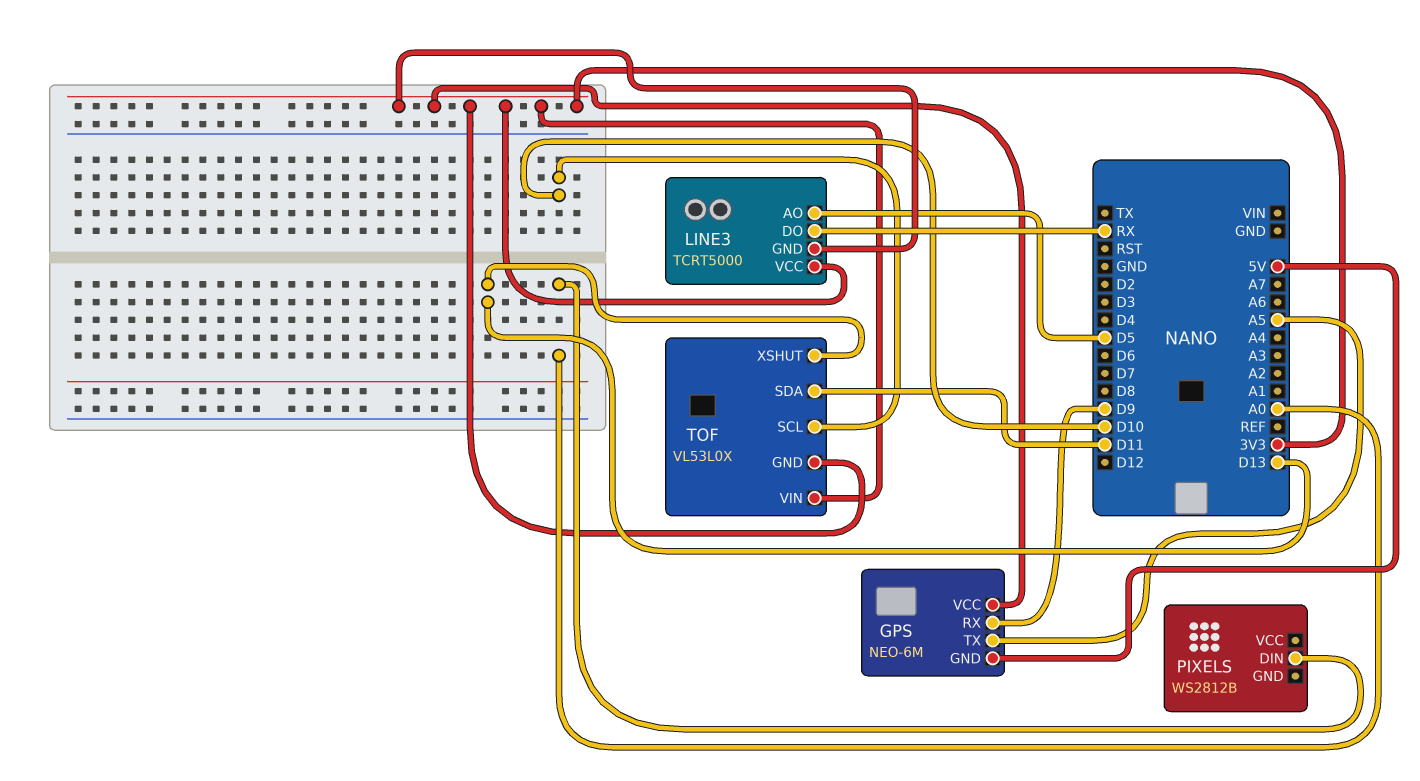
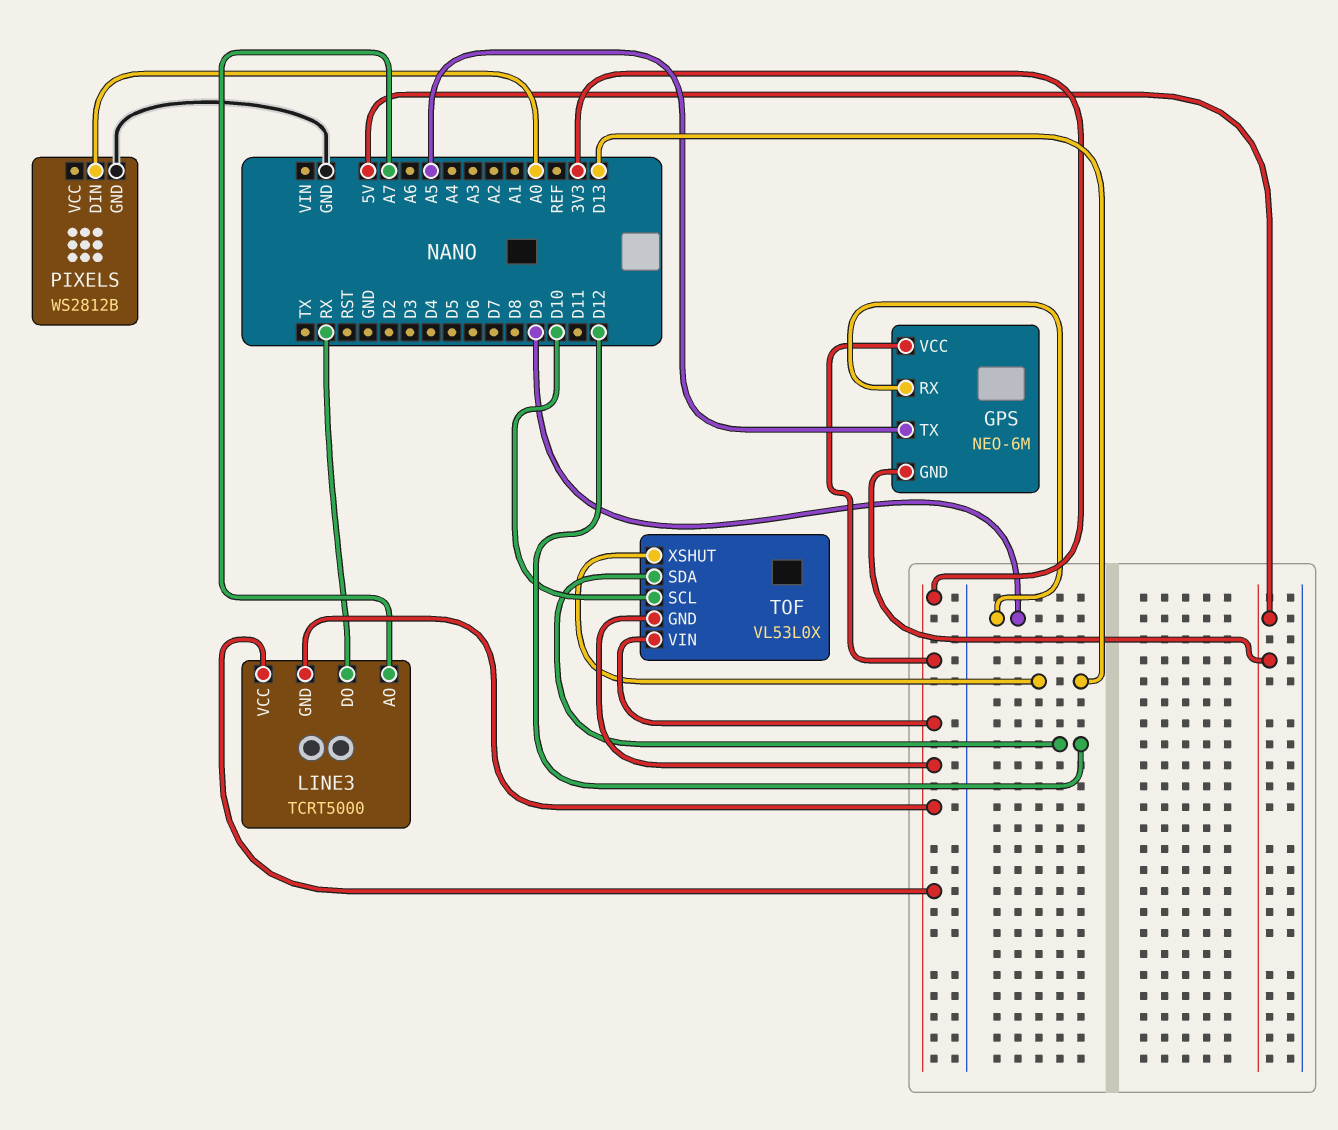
LINE3 pin AO: D5 -> A7
PIXELS pin GND: none -> GND
TOF pin SDA: D11 -> D12

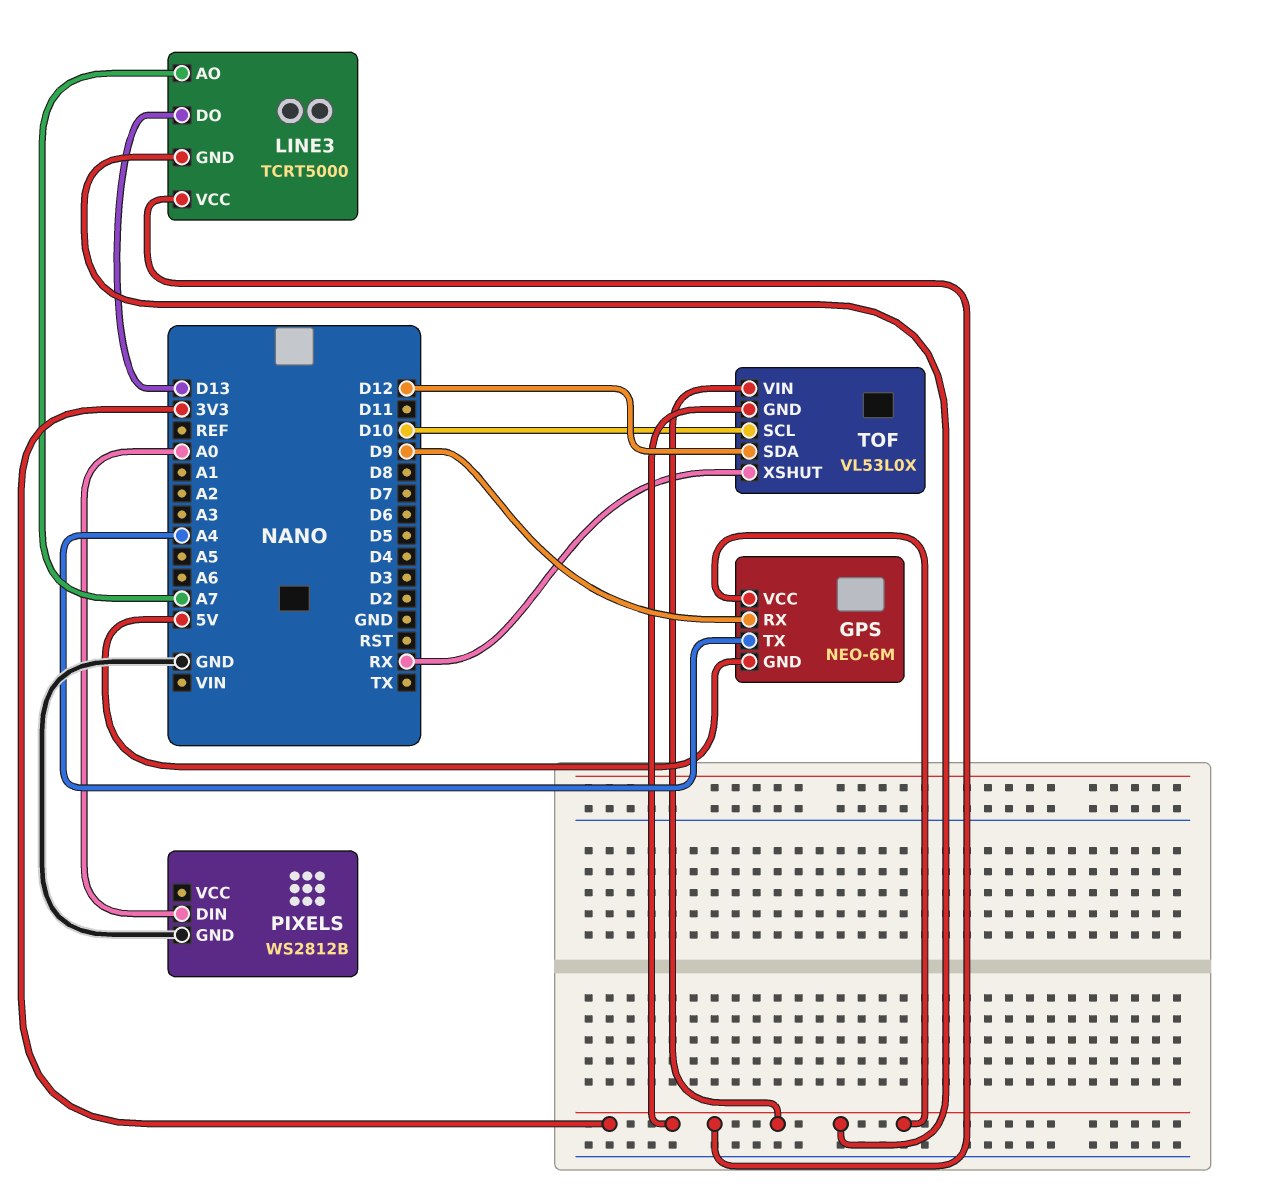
GPS pin TX: A5 -> A4
LINE3 pin DO: RX -> D13
TOF pin XSHUT: D13 -> RX

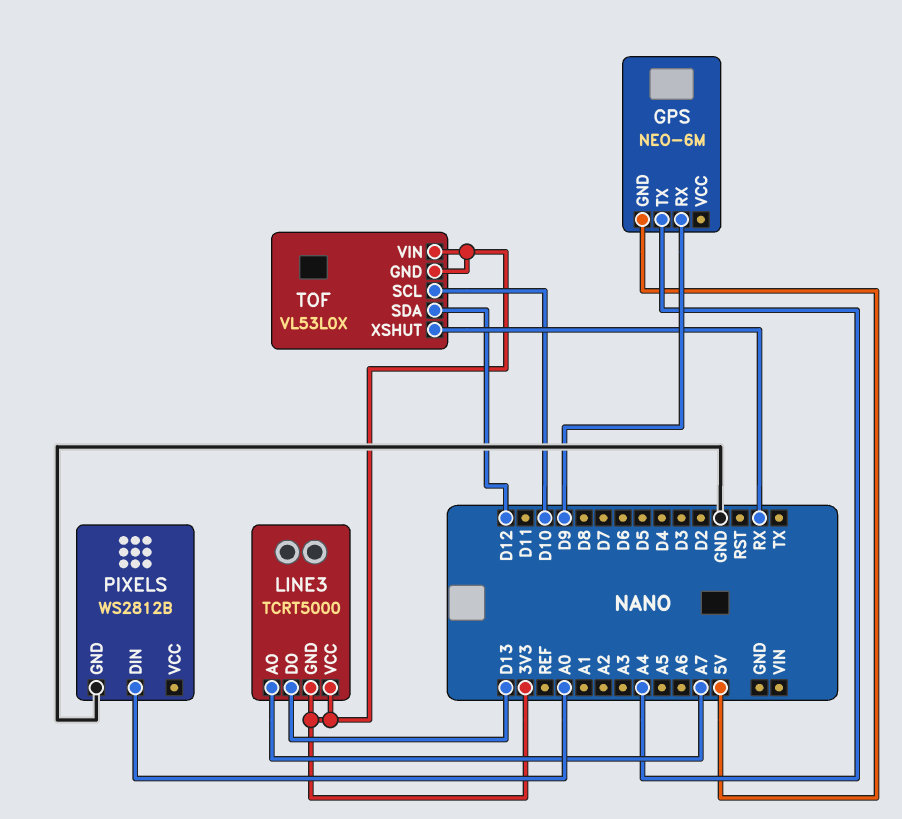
GPS pin VCC: 3V3 -> none

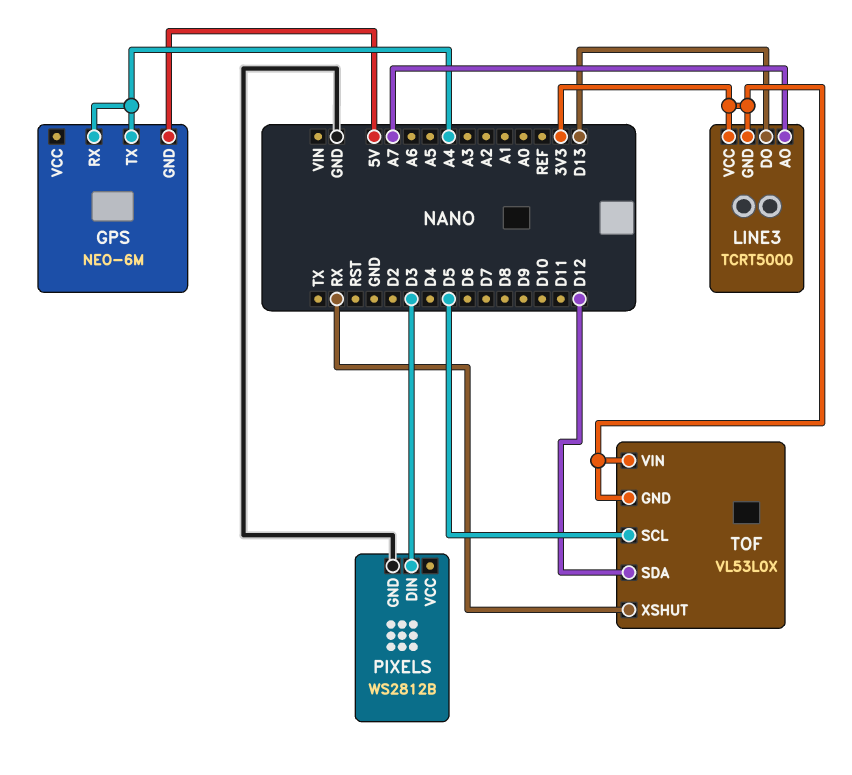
GPS pin RX: D9 -> A4
PIXELS pin DIN: A0 -> D3
TOF pin SCL: D10 -> D5

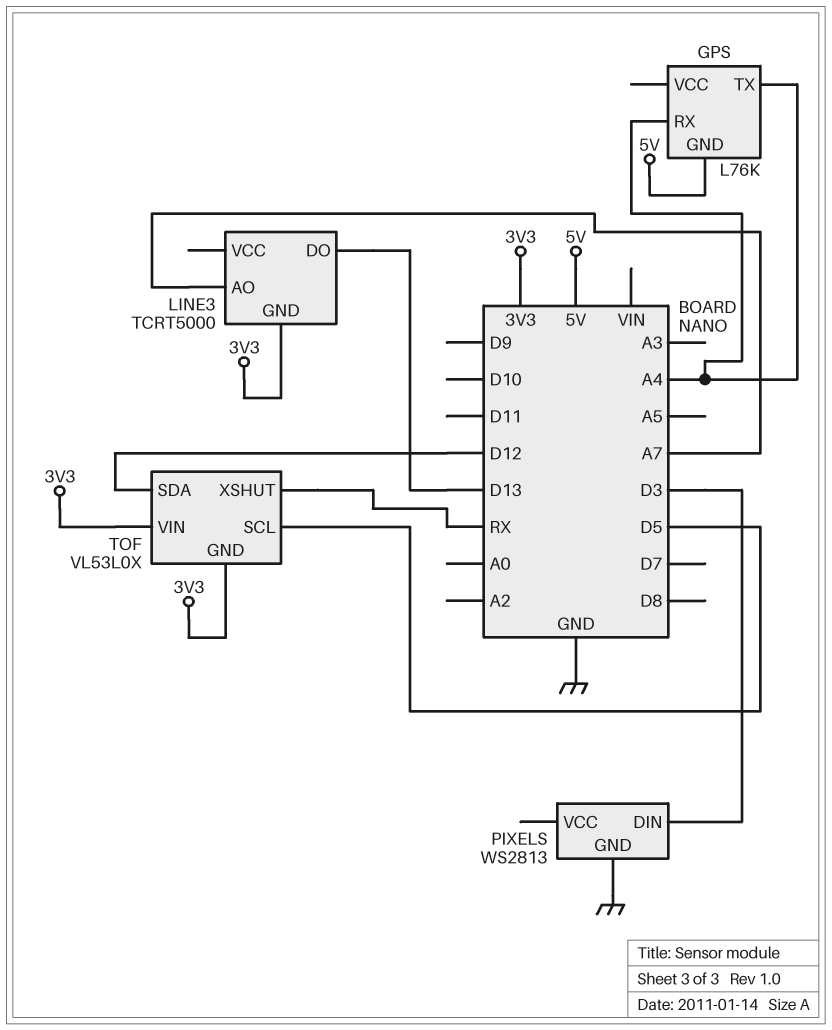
GPS: NEO-6M -> L76K
LINE3 pin VCC: 3V3 -> none
PIXELS: WS2812B -> WS2813

